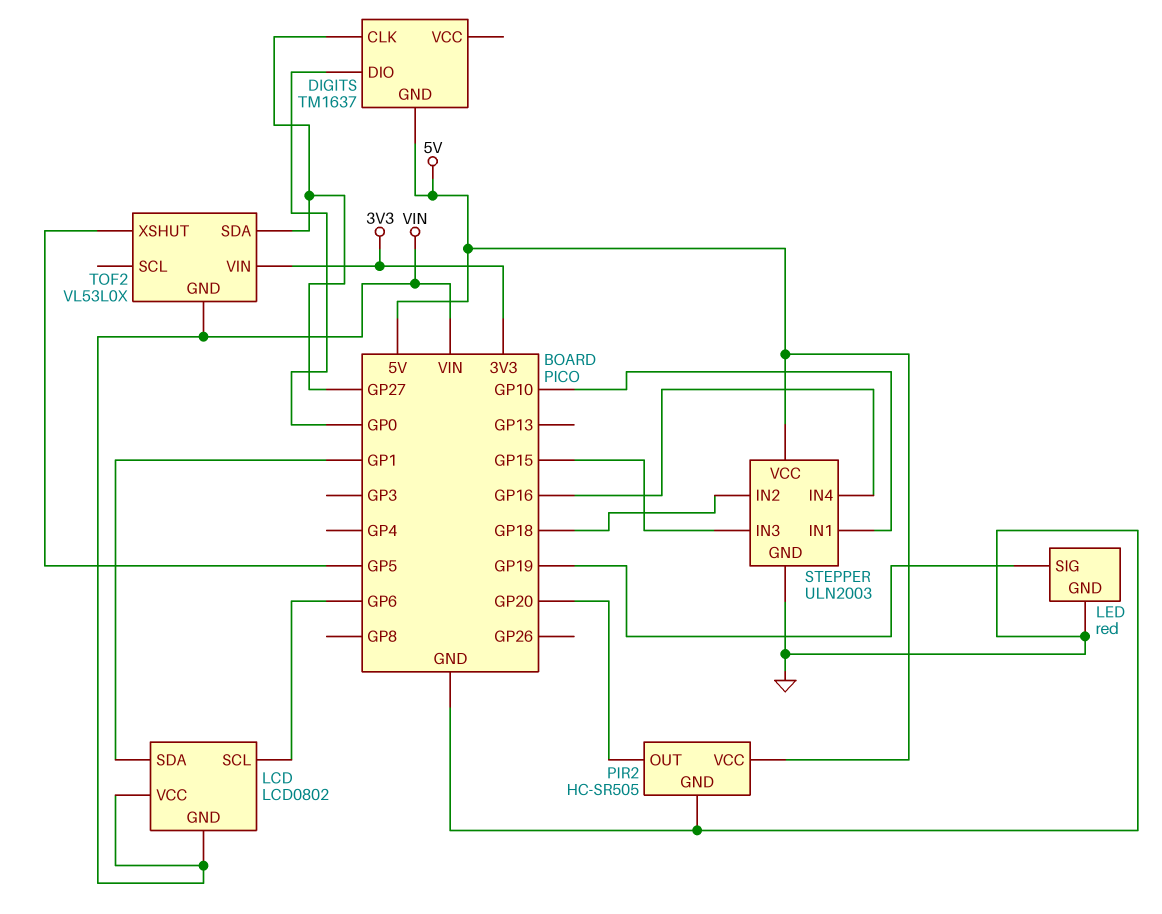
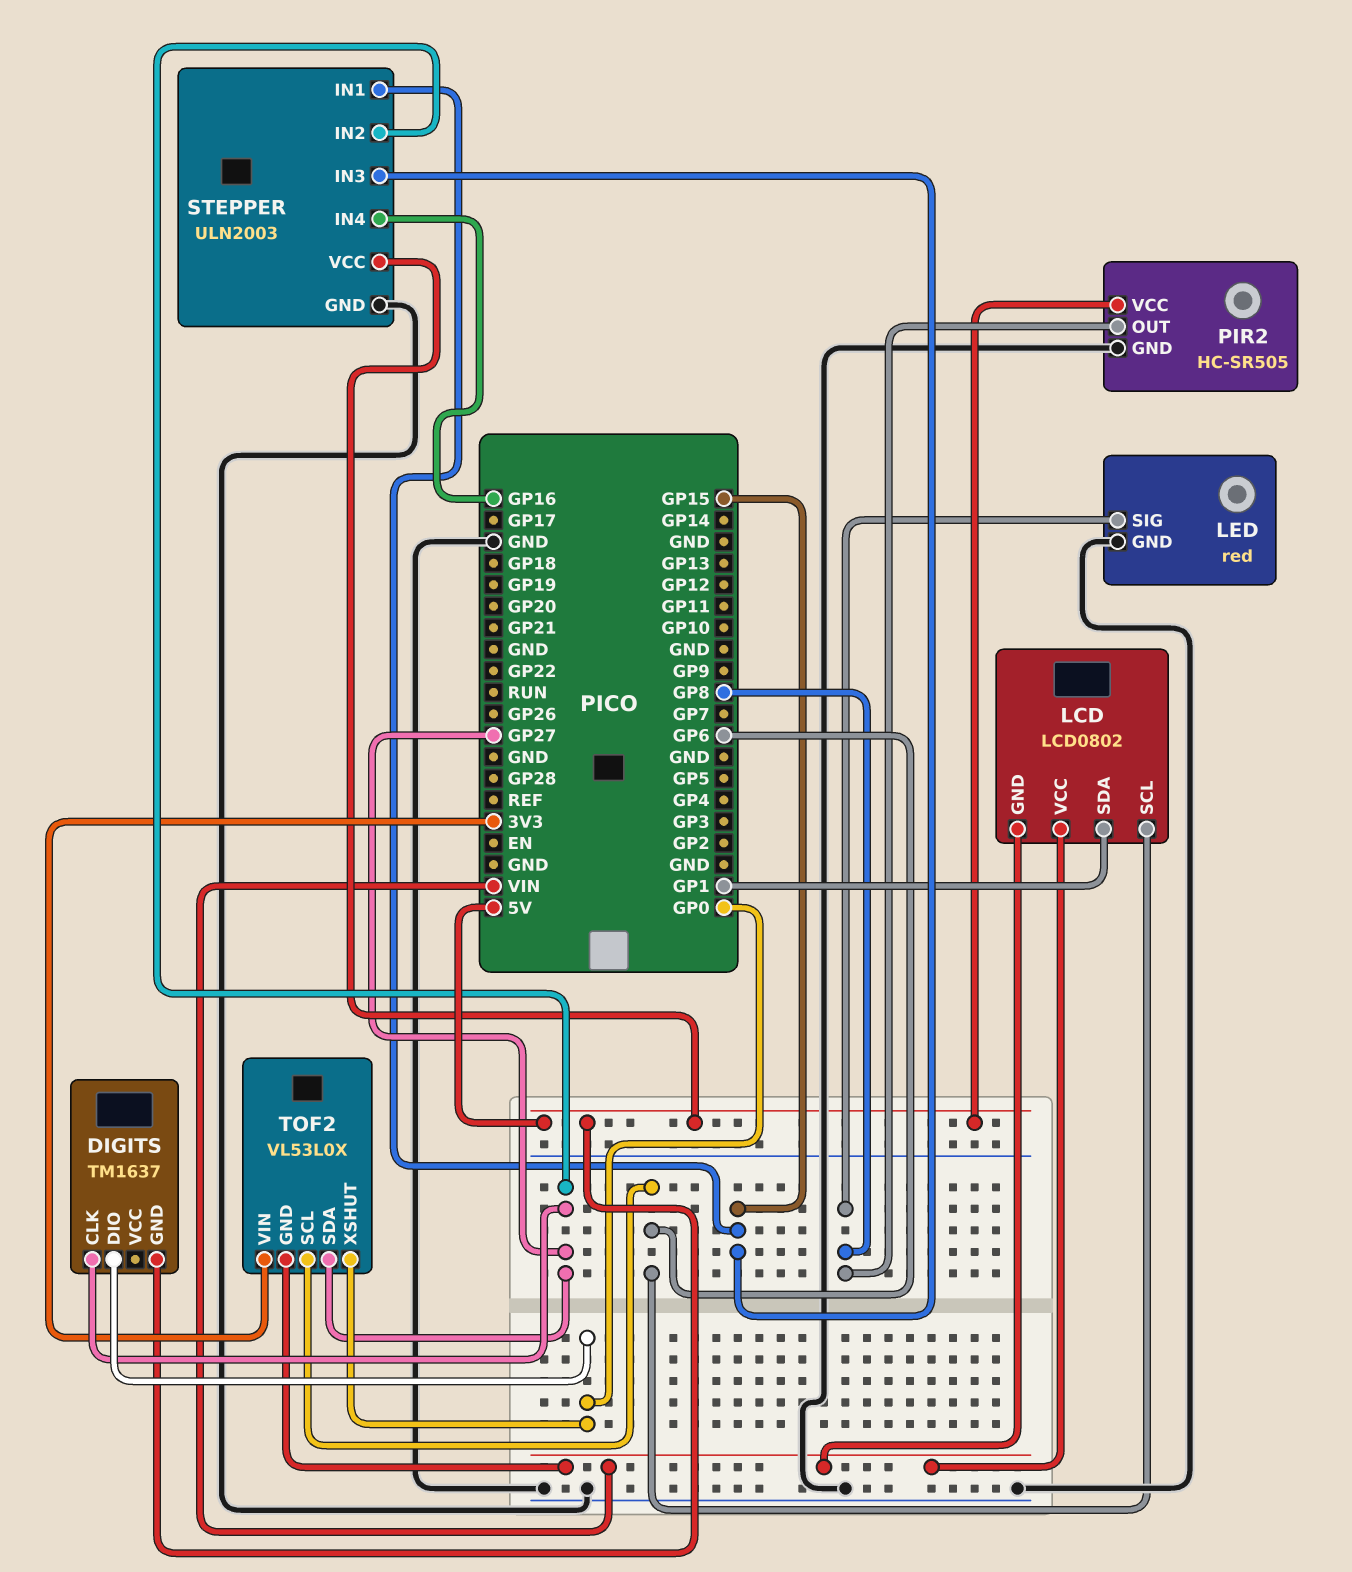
LED pin SIG: GP19 -> GP8
PIR2 pin OUT: GP20 -> GP8
STEPPER pin IN1: GP10 -> GP15
STEPPER pin IN2: GP18 -> GP27
TOF2 pin SCL: none -> GP6
TOF2 pin XSHUT: GP5 -> GP0

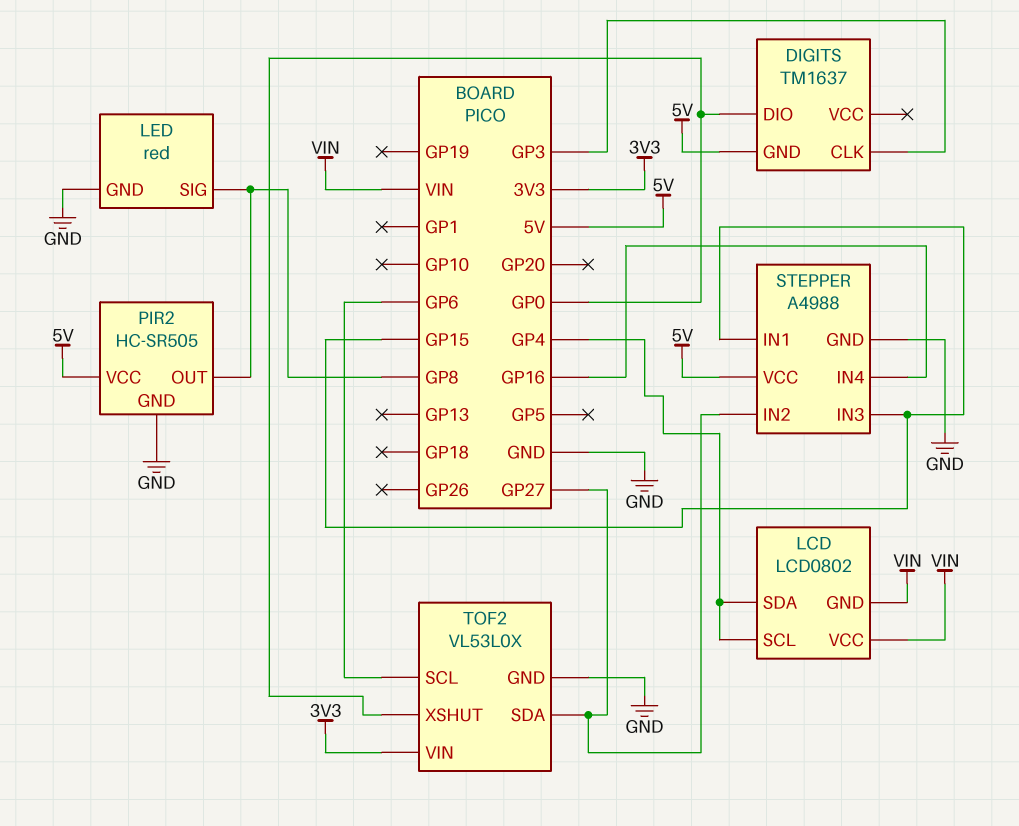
DIGITS pin CLK: GP27 -> GP3
LCD pin SCL: GP6 -> GP4
LCD pin SDA: GP1 -> GP4
STEPPER: ULN2003 -> A4988
TOF2 pin GND: VIN -> GND

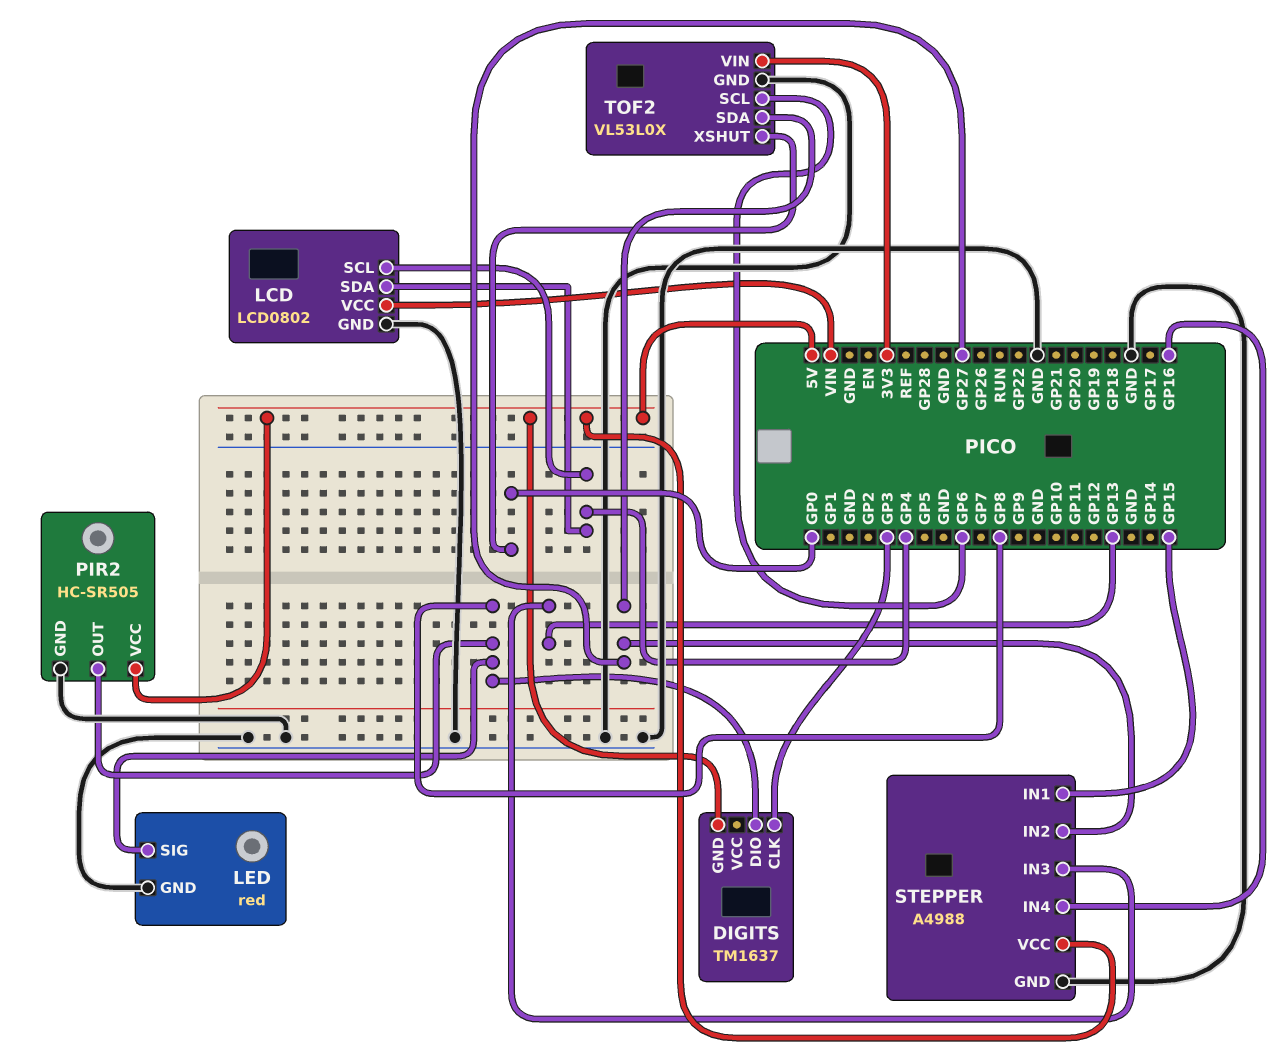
DIGITS pin DIO: GP0 -> GP8
LCD pin GND: VIN -> GND
STEPPER pin IN3: GP15 -> GP13

